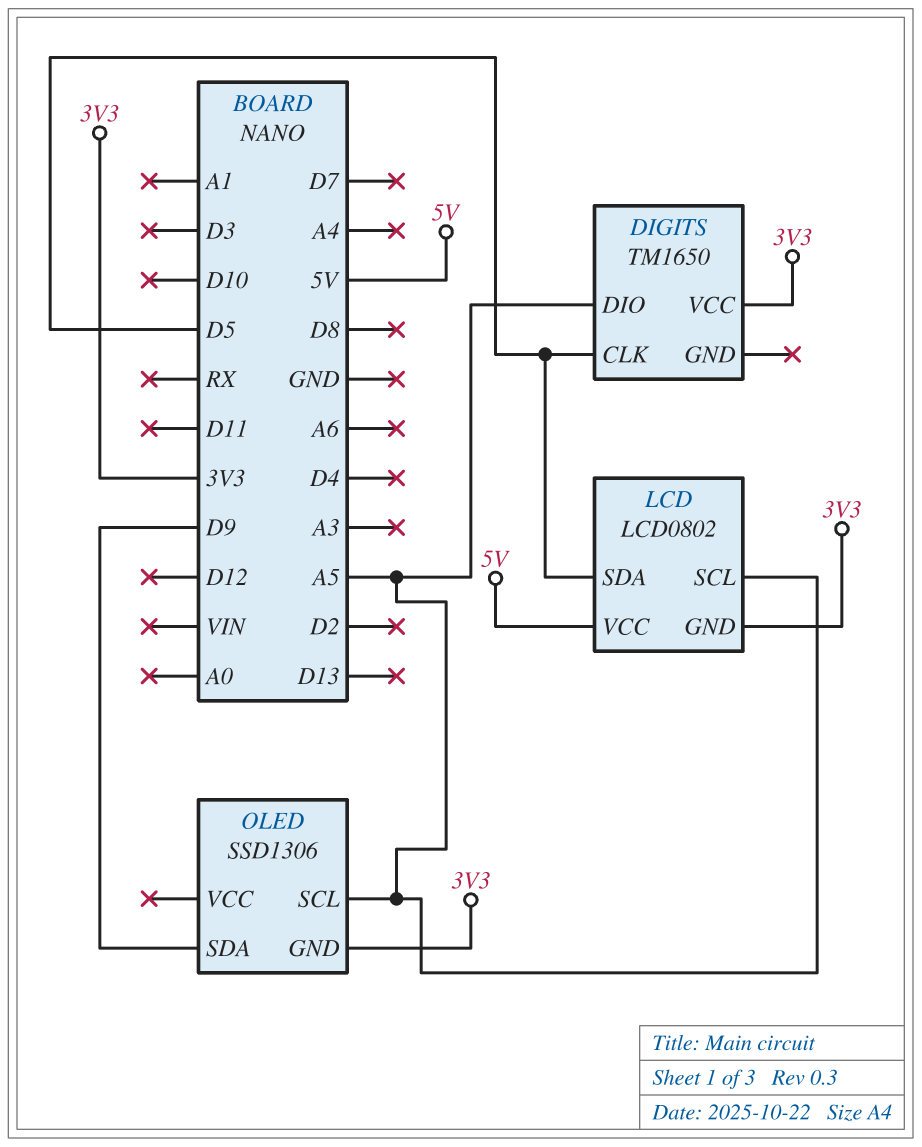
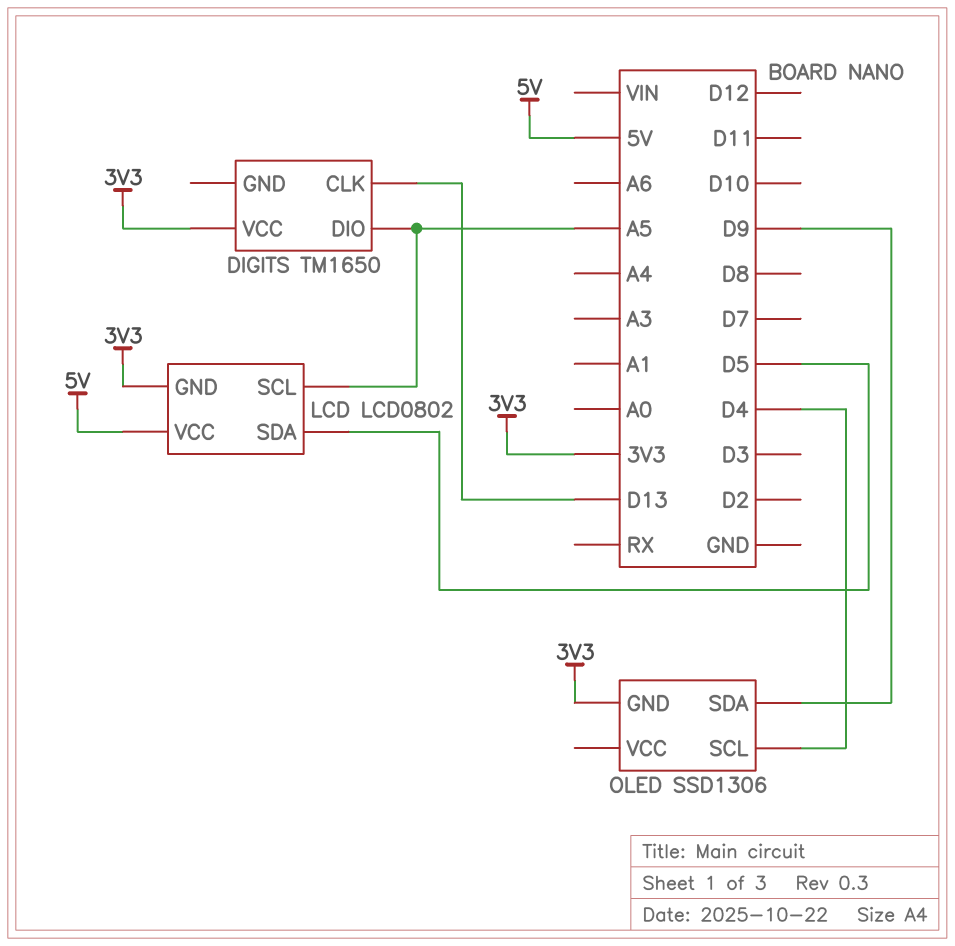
DIGITS pin CLK: D5 -> D13
OLED pin SCL: A5 -> D4

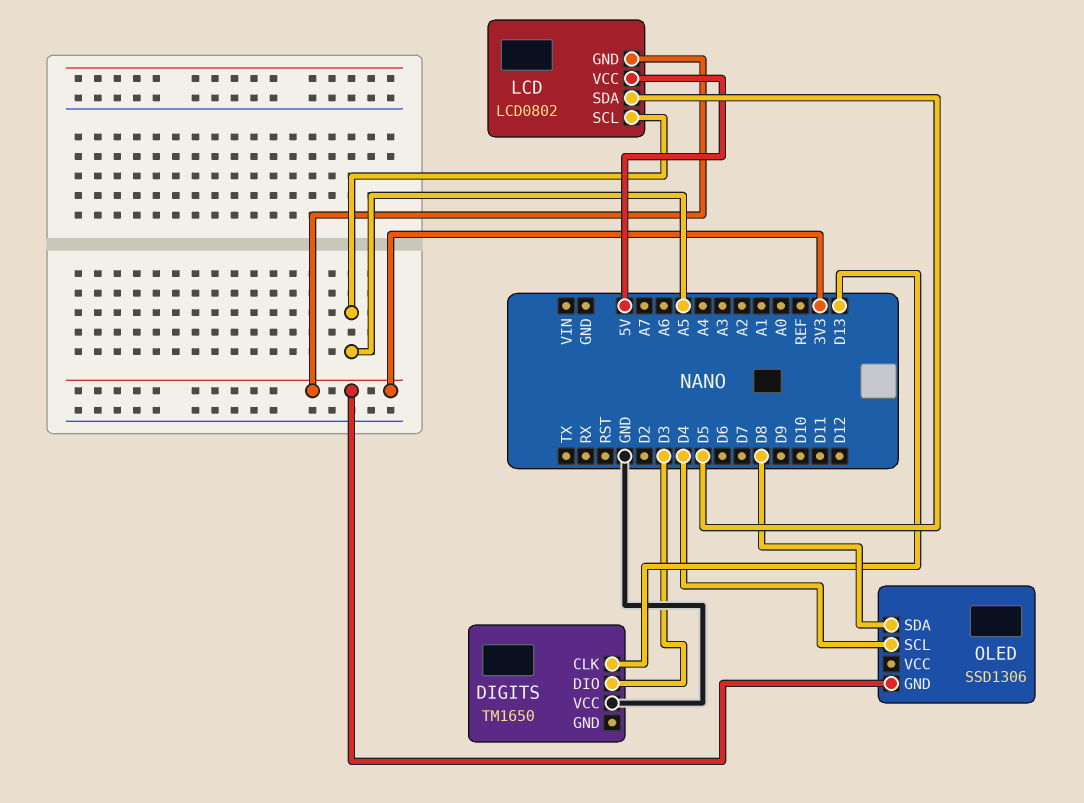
DIGITS pin DIO: A5 -> D3
DIGITS pin VCC: 3V3 -> GND
OLED pin SDA: D9 -> D8

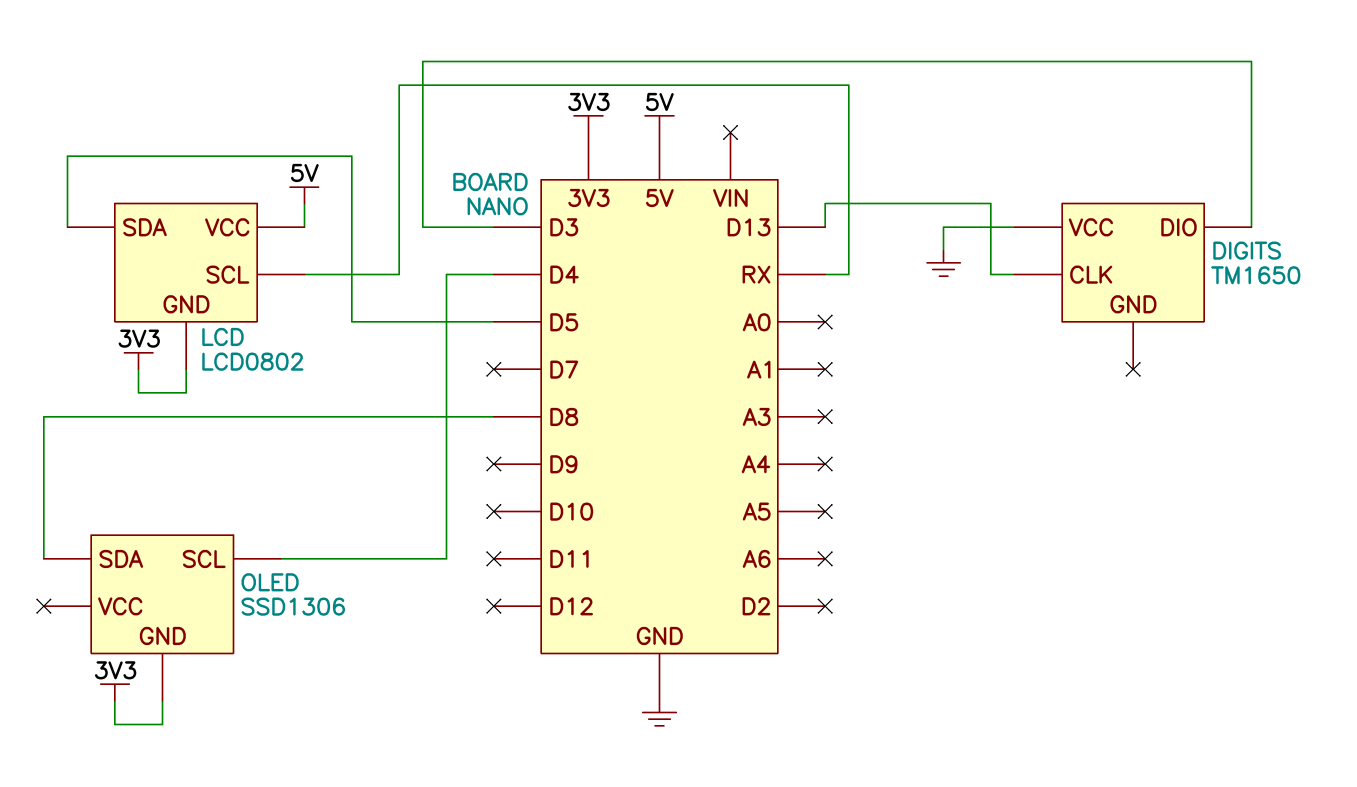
LCD pin SCL: A5 -> RX

